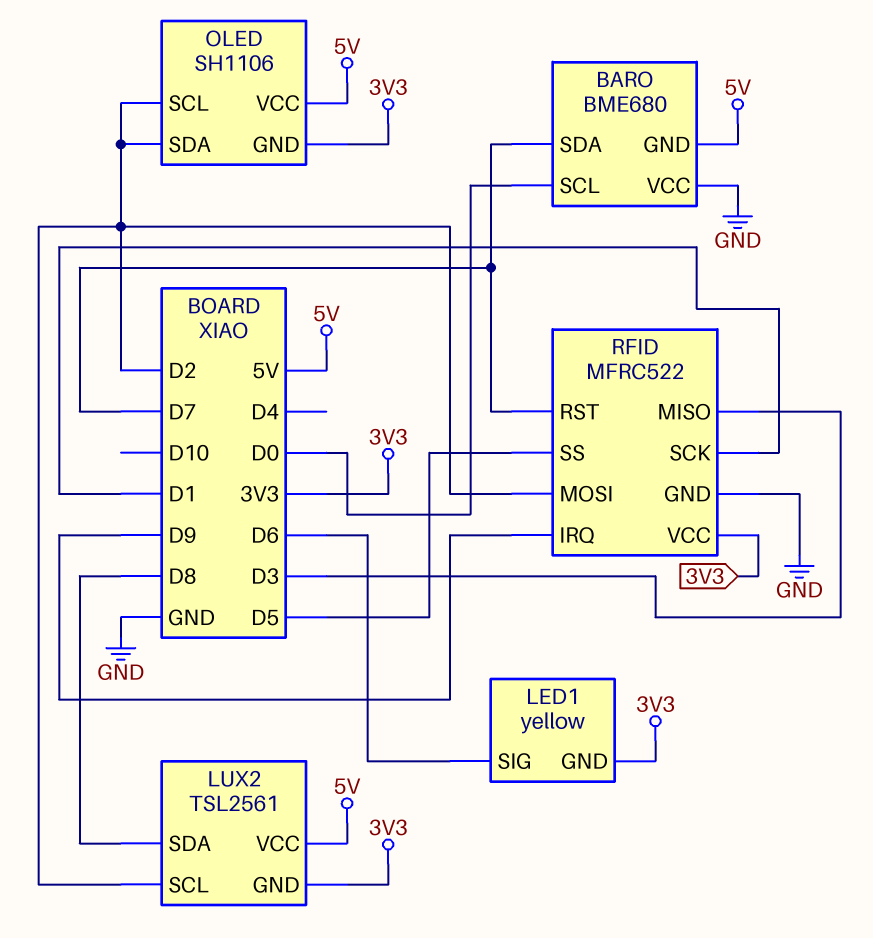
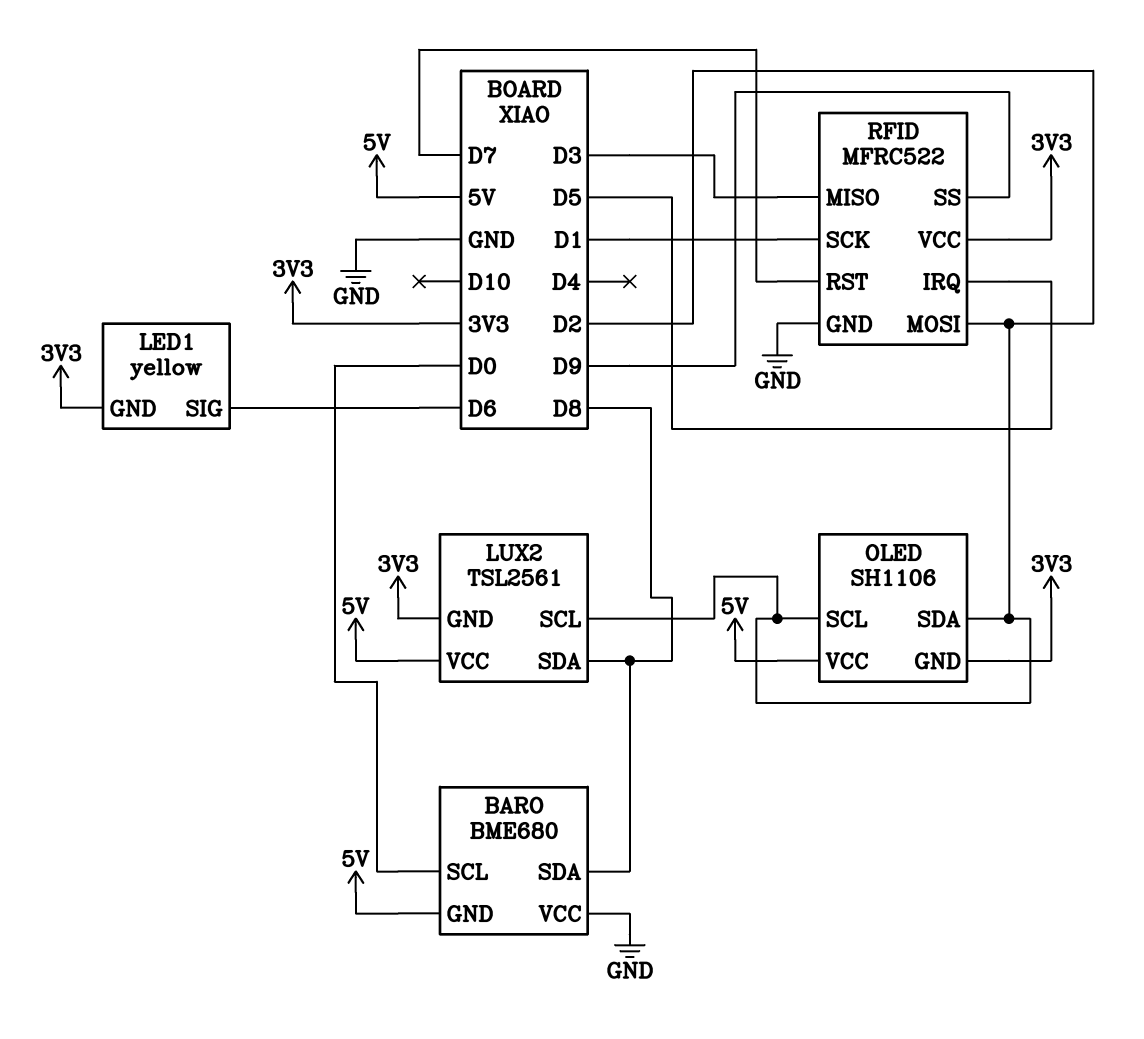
BARO pin SDA: D7 -> D8
RFID pin IRQ: D9 -> D5
RFID pin SS: D5 -> D9

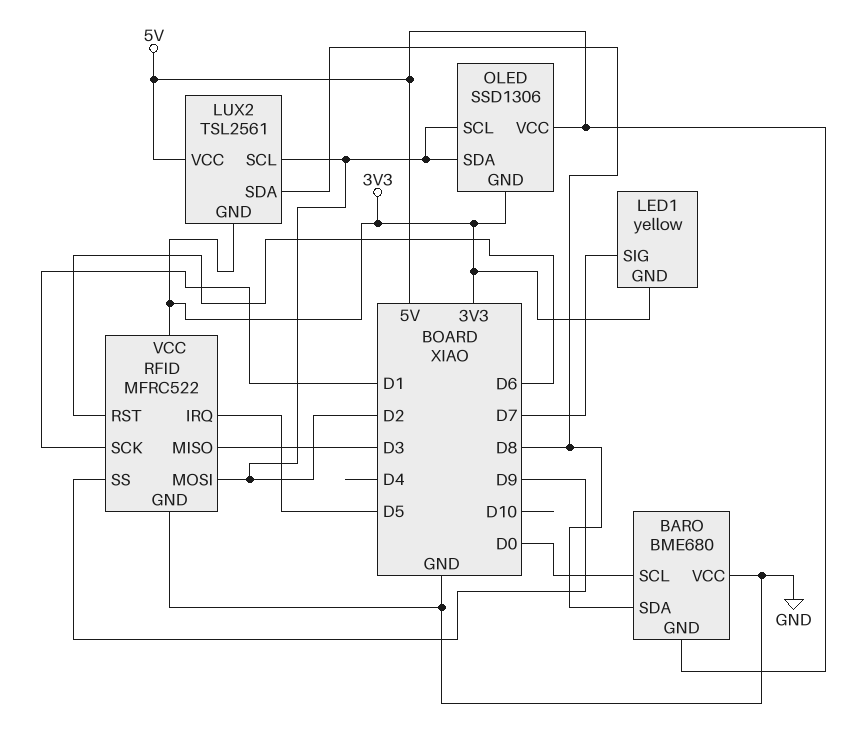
LED1 pin SIG: D6 -> D7
OLED: SH1106 -> SSD1306
RFID pin RST: D7 -> D6

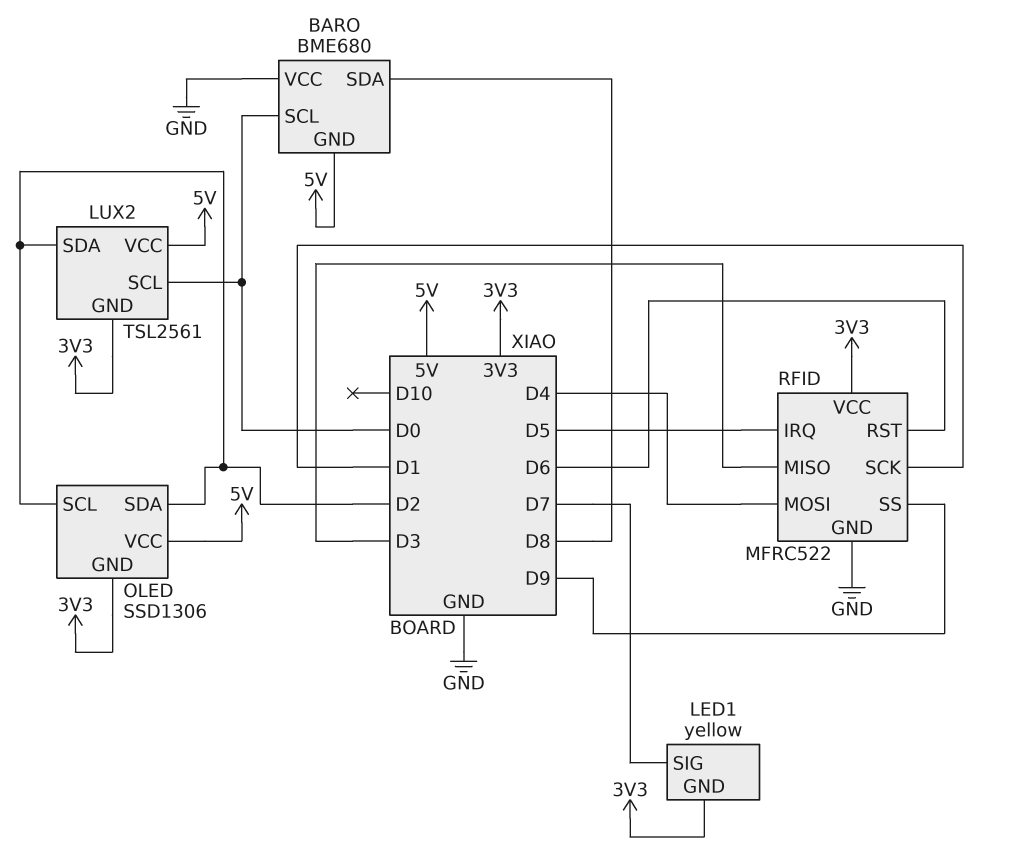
LUX2 pin SCL: D2 -> D0
LUX2 pin SDA: D8 -> D2
RFID pin MOSI: D2 -> D4

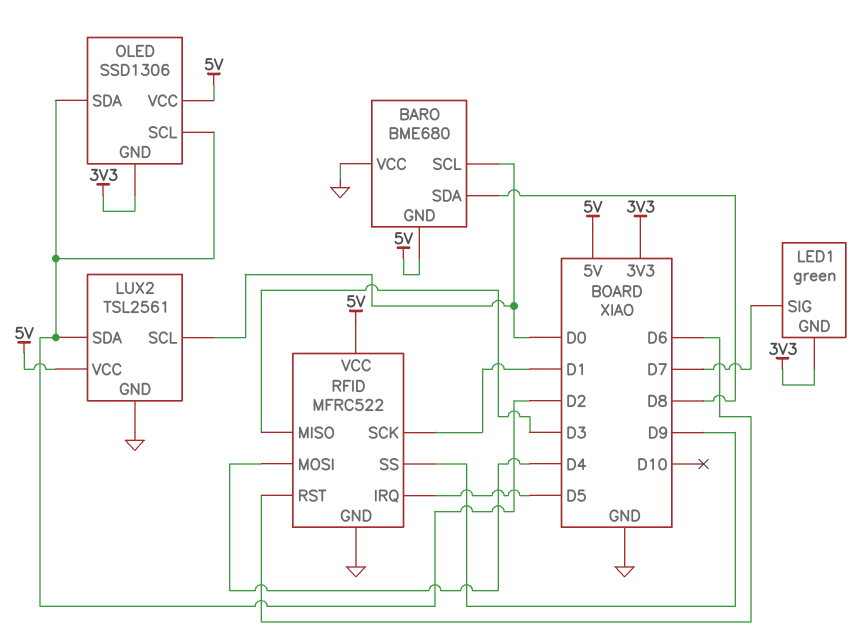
LED1: yellow -> green
LUX2 pin GND: 3V3 -> GND
RFID pin VCC: 3V3 -> 5V

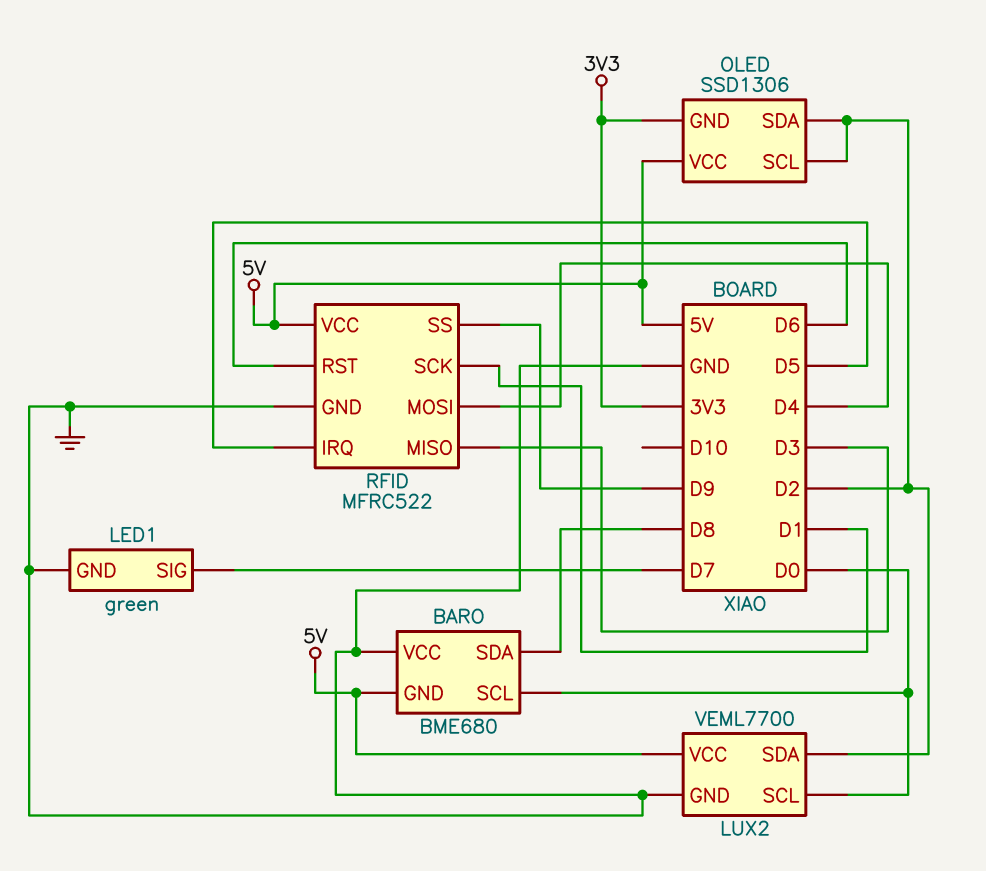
LED1 pin GND: 3V3 -> GND
LUX2: TSL2561 -> VEML7700

